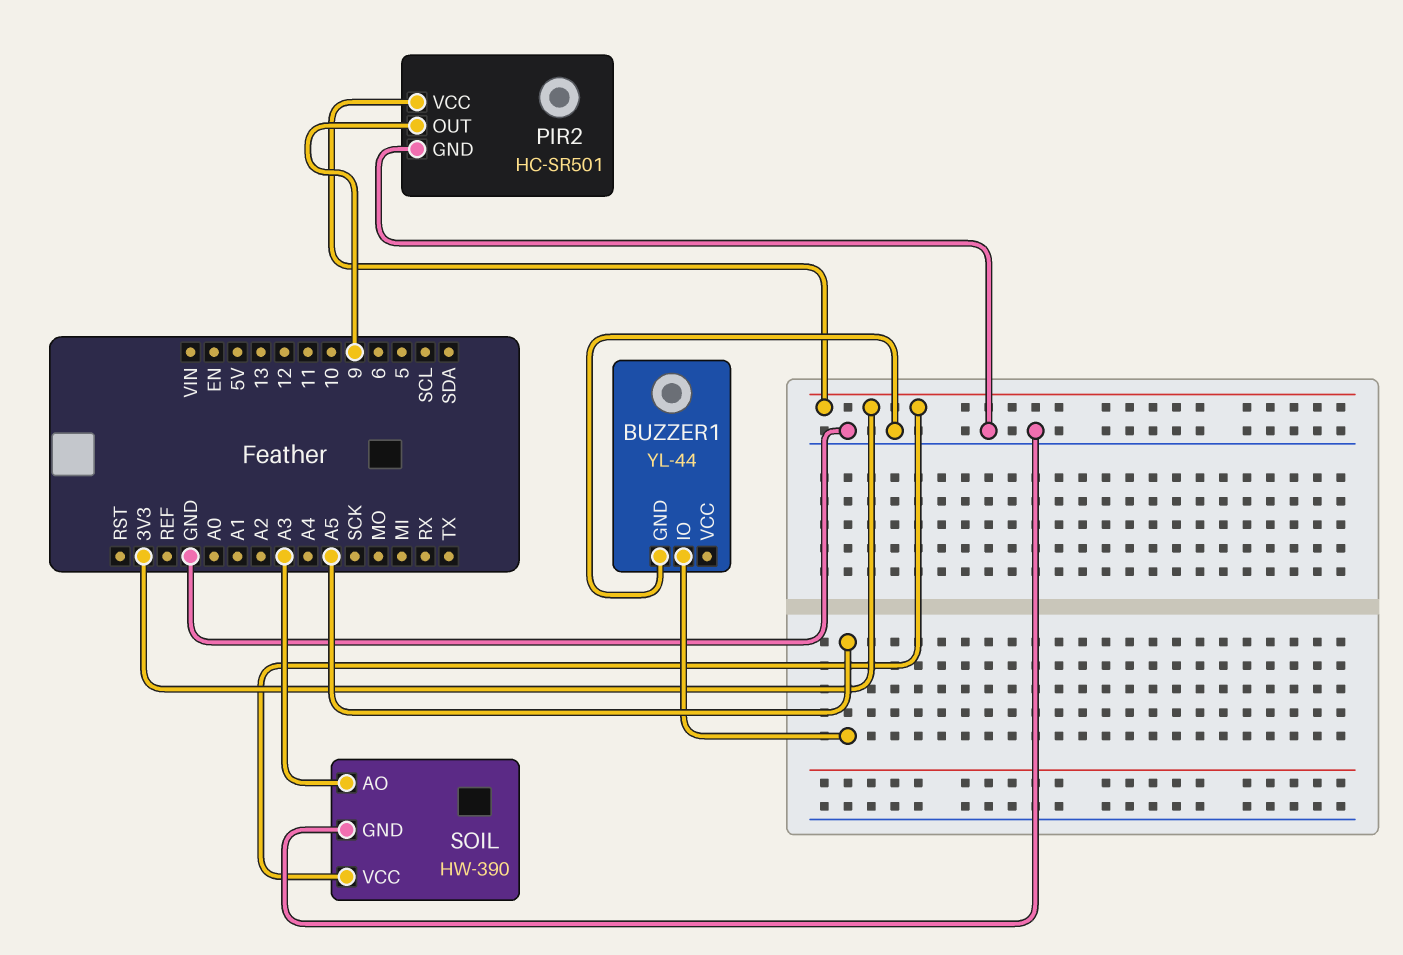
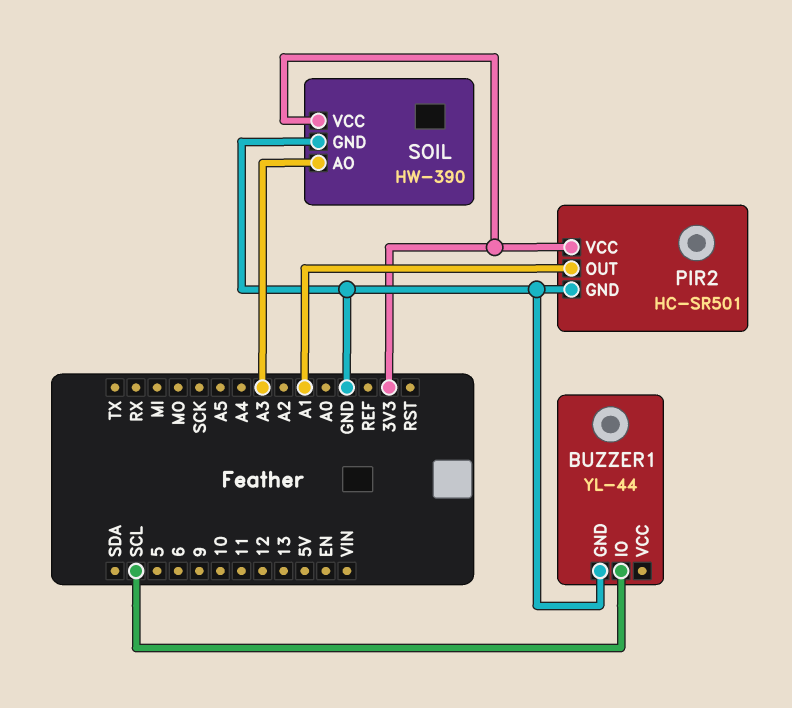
BUZZER1 pin IO: A5 -> SCL
PIR2 pin OUT: 9 -> A1

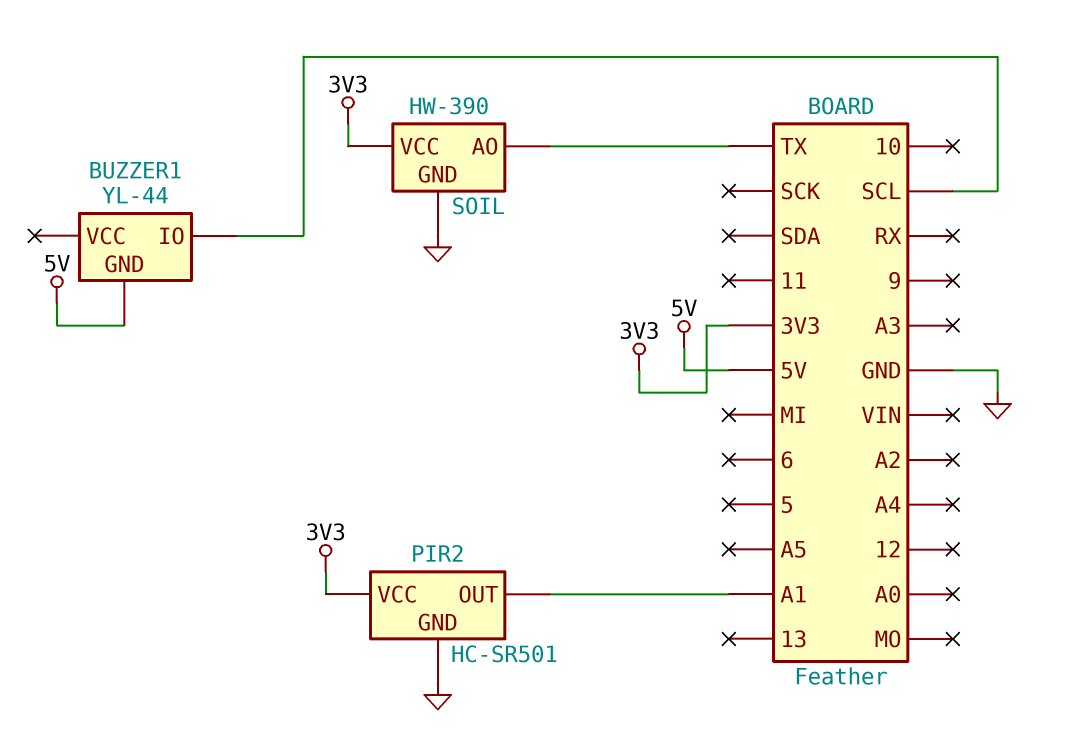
BUZZER1 pin GND: GND -> 5V
SOIL pin AO: A3 -> TX

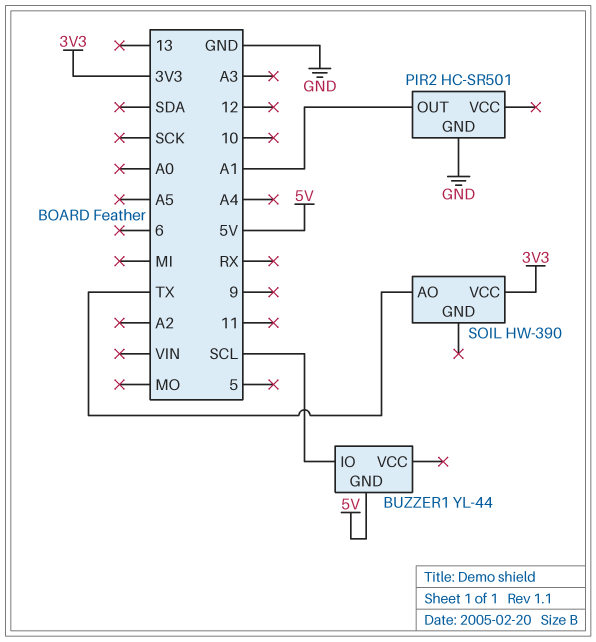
PIR2 pin VCC: 3V3 -> none
SOIL pin GND: GND -> none

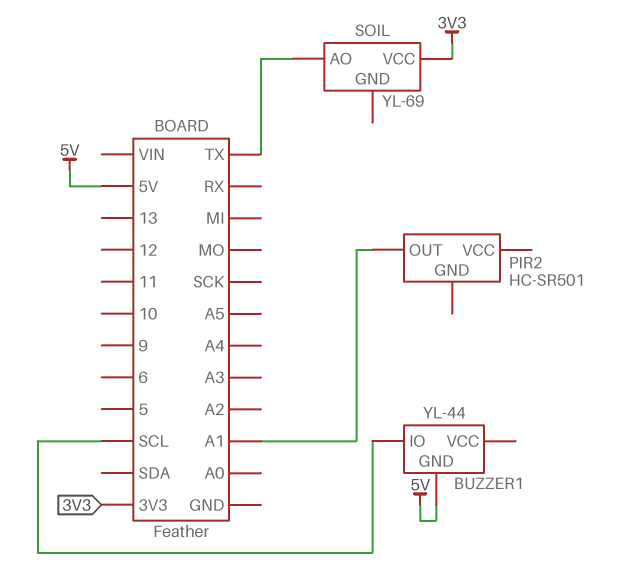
PIR2 pin GND: GND -> none
SOIL: HW-390 -> YL-69

